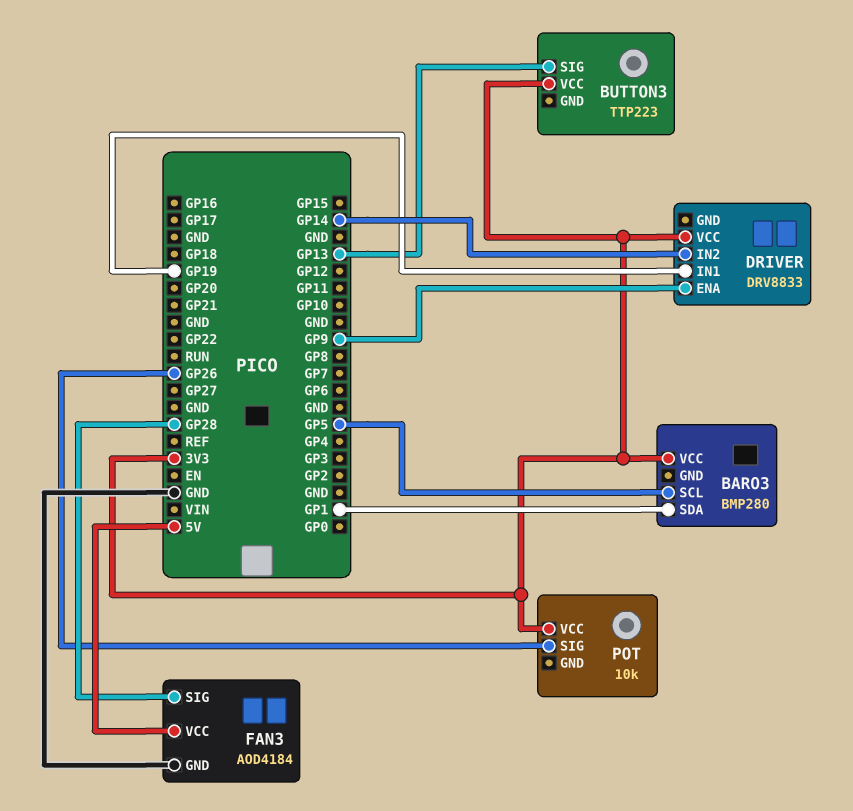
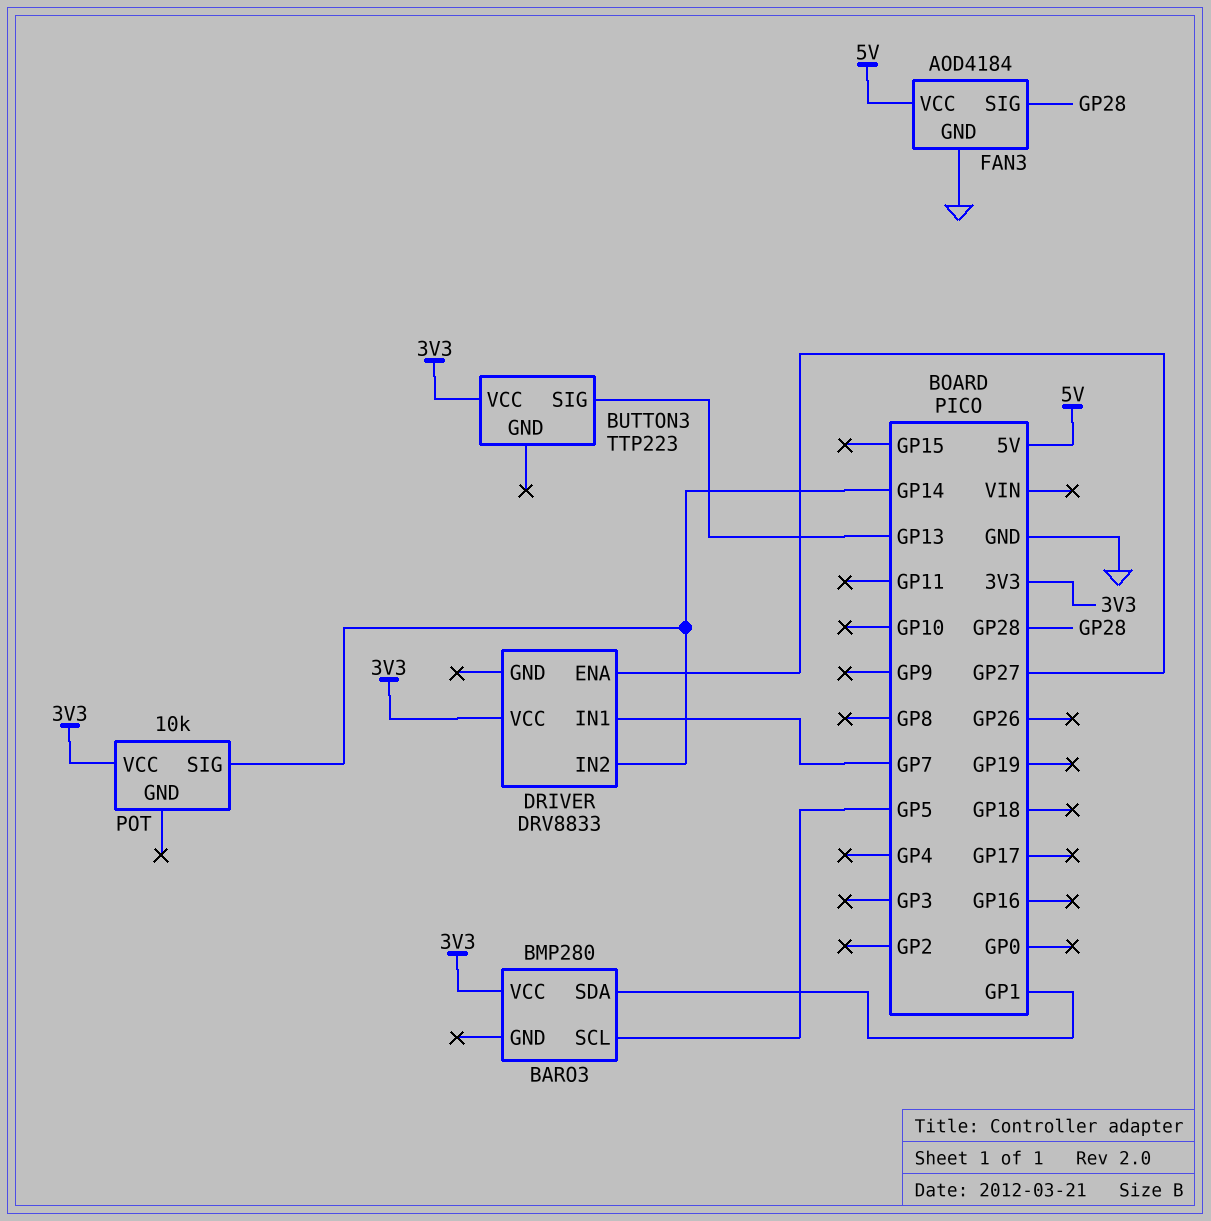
DRIVER pin ENA: GP9 -> GP27
DRIVER pin IN1: GP19 -> GP7
POT pin SIG: GP26 -> GP14

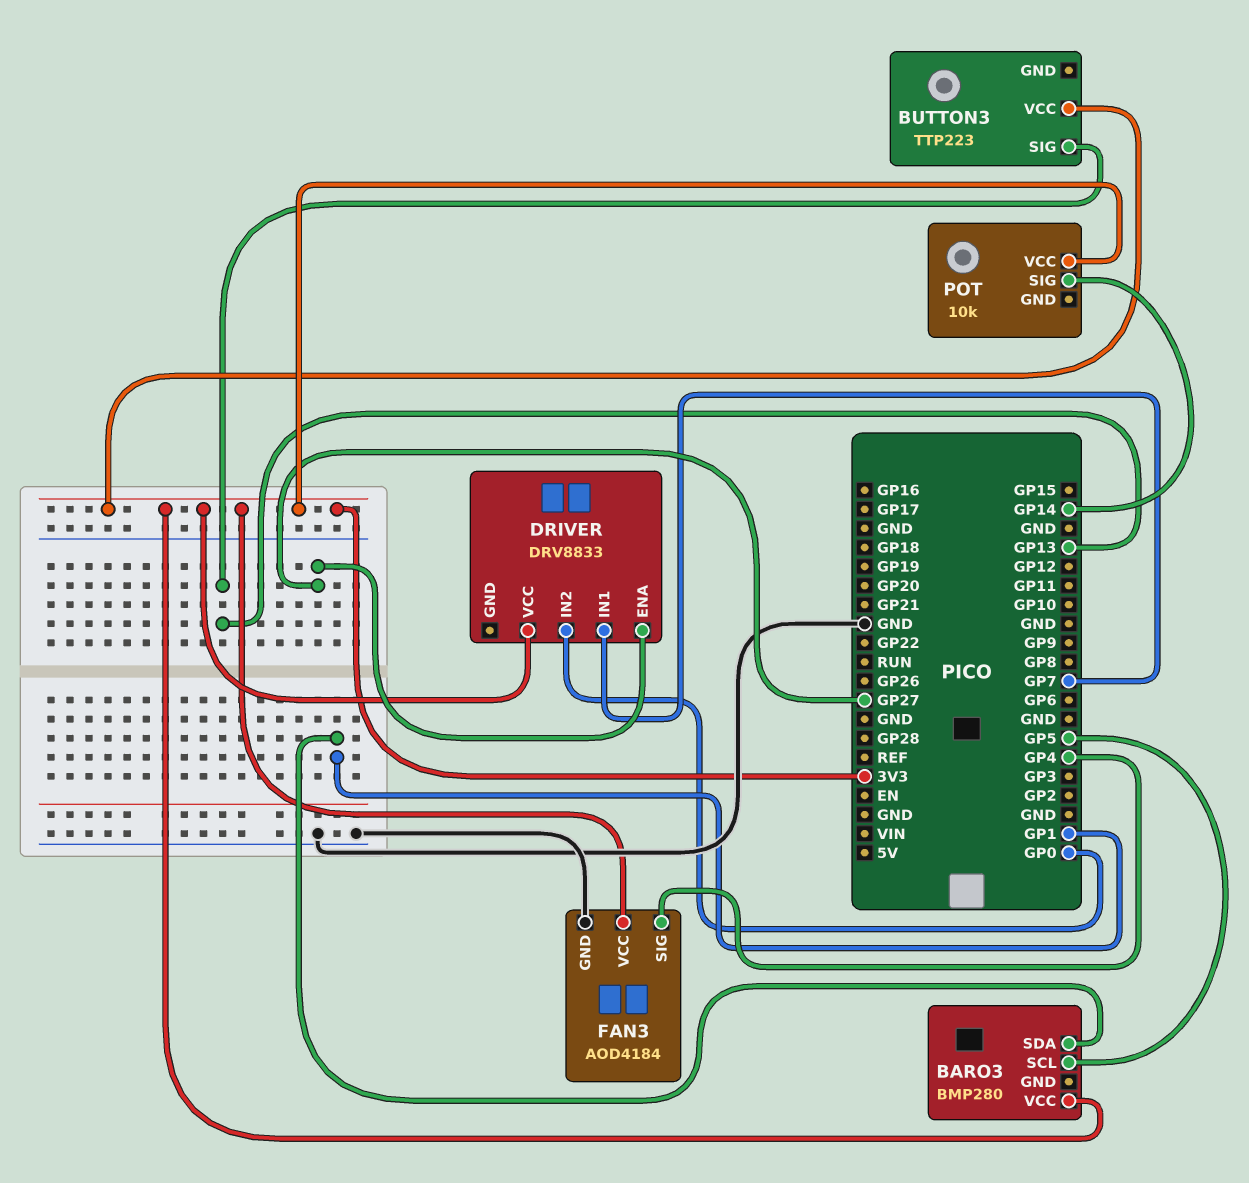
DRIVER pin IN2: GP14 -> GP0
FAN3 pin SIG: GP28 -> GP4
FAN3 pin VCC: 5V -> 3V3

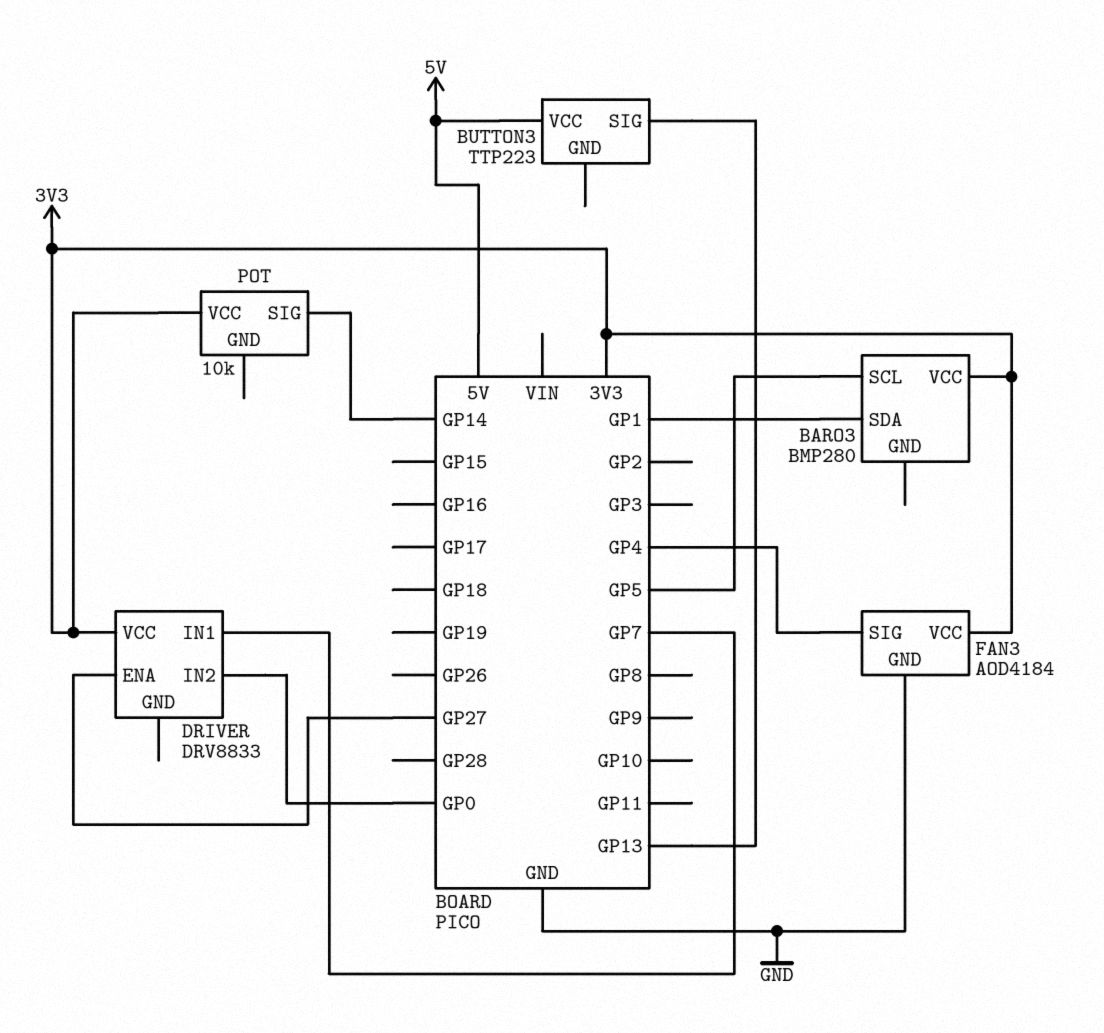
BUTTON3 pin VCC: 3V3 -> 5V

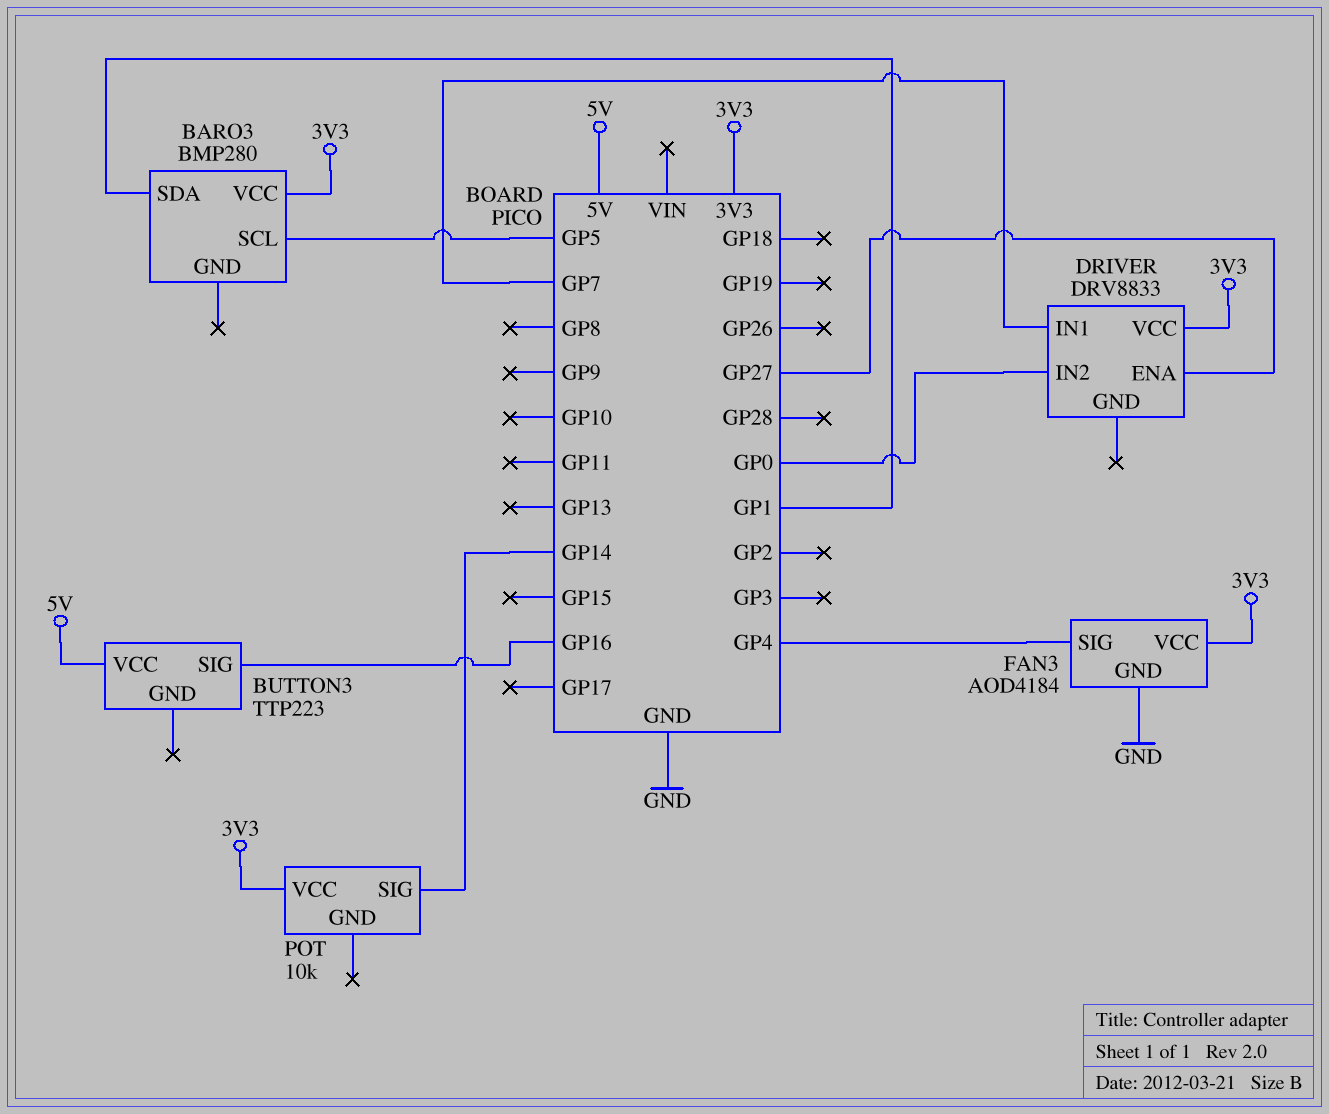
BUTTON3 pin SIG: GP13 -> GP16

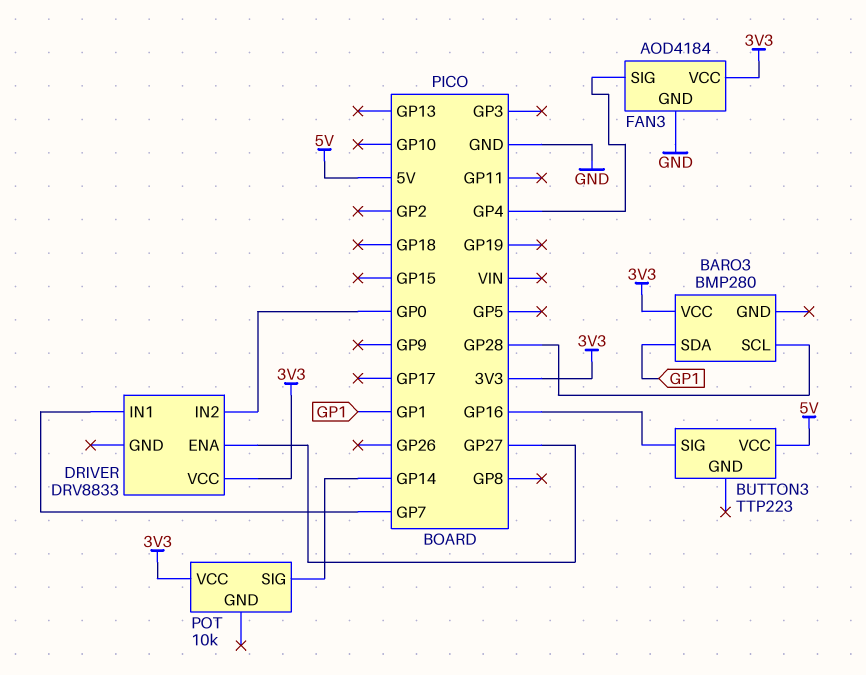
BARO3 pin SCL: GP5 -> GP28

